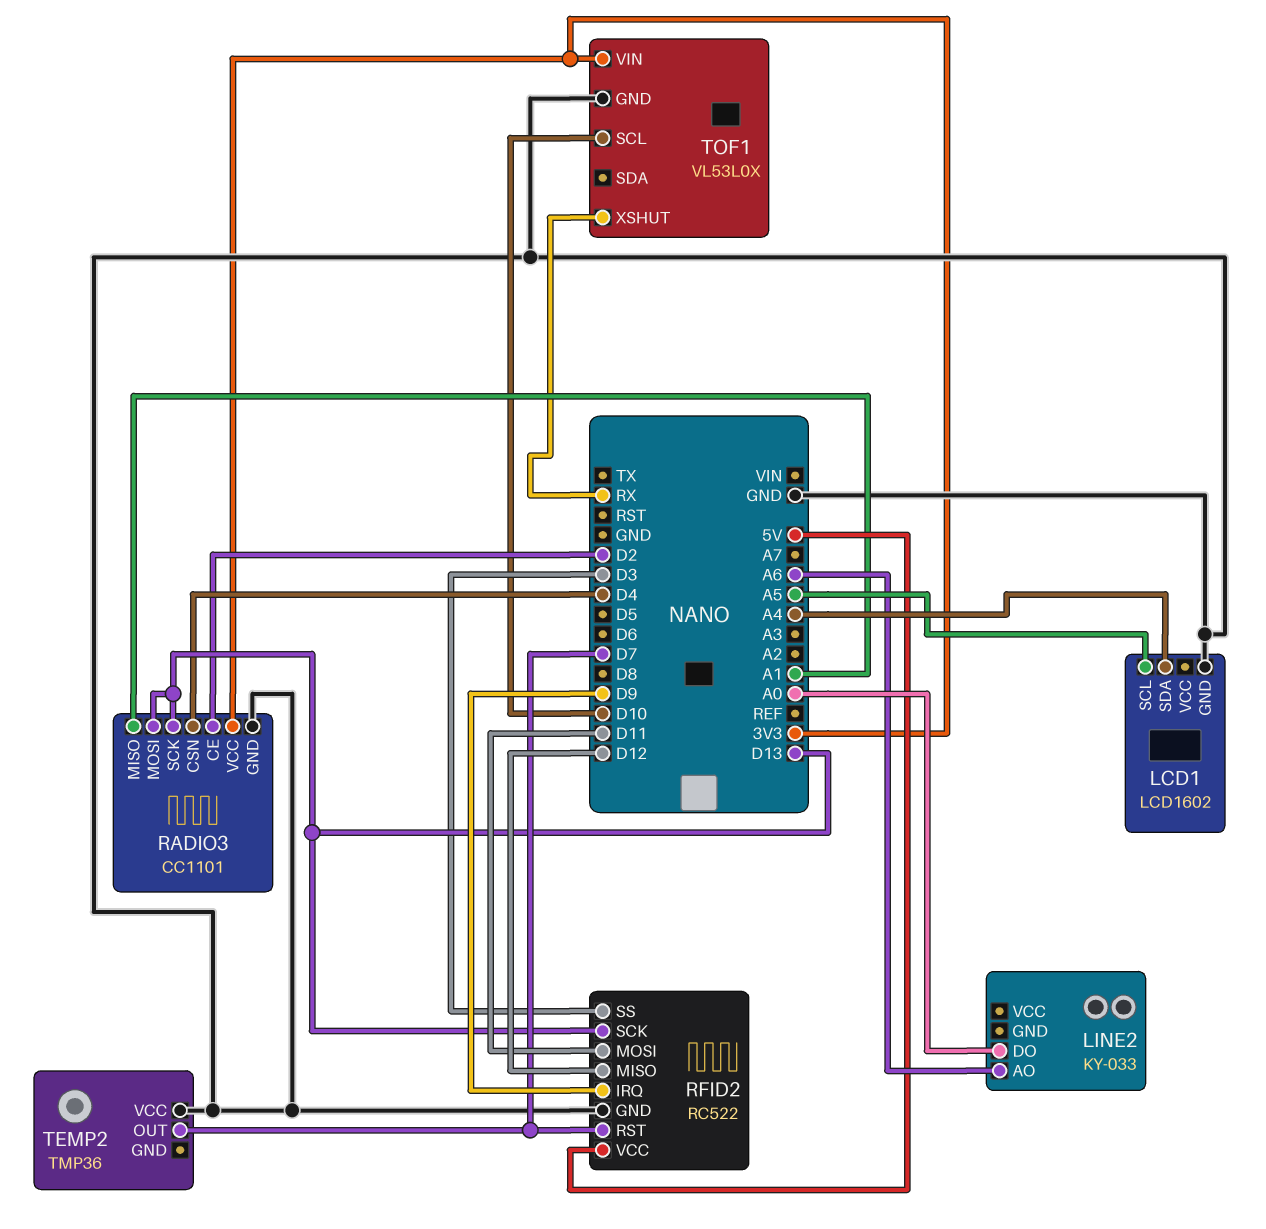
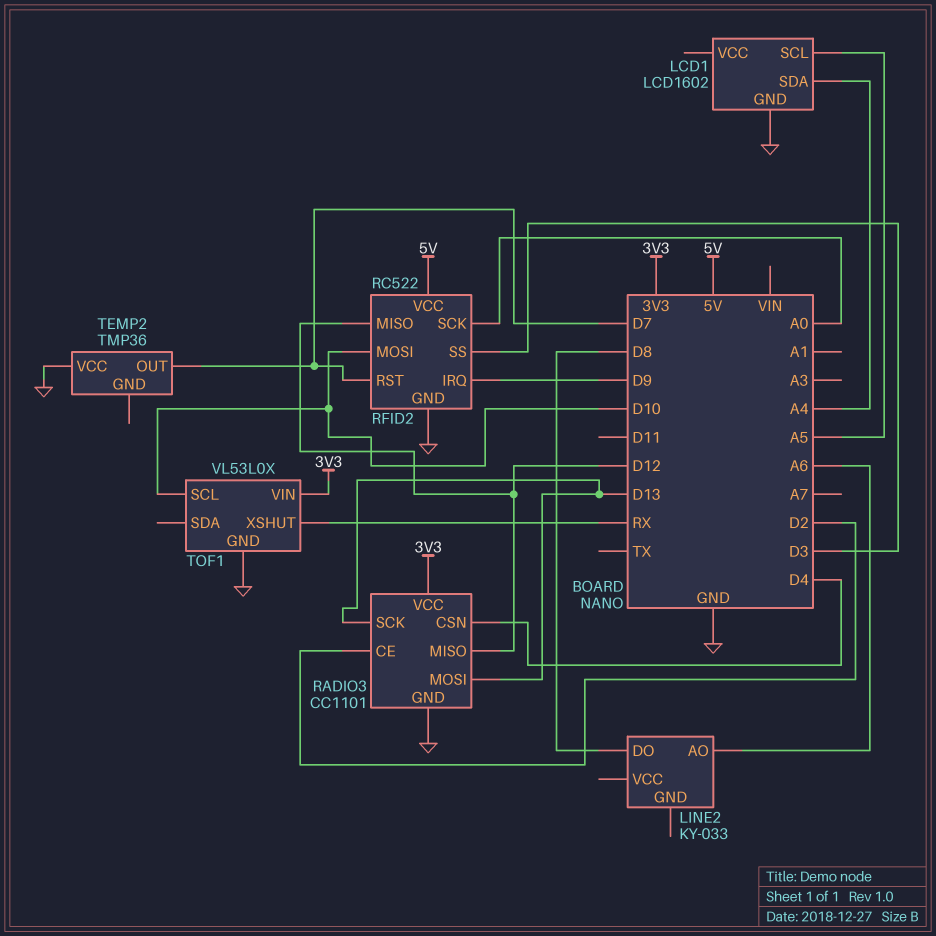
LINE2 pin DO: A0 -> D8
RADIO3 pin MISO: A1 -> D12
RFID2 pin MOSI: D11 -> D10
RFID2 pin SCK: D13 -> A0

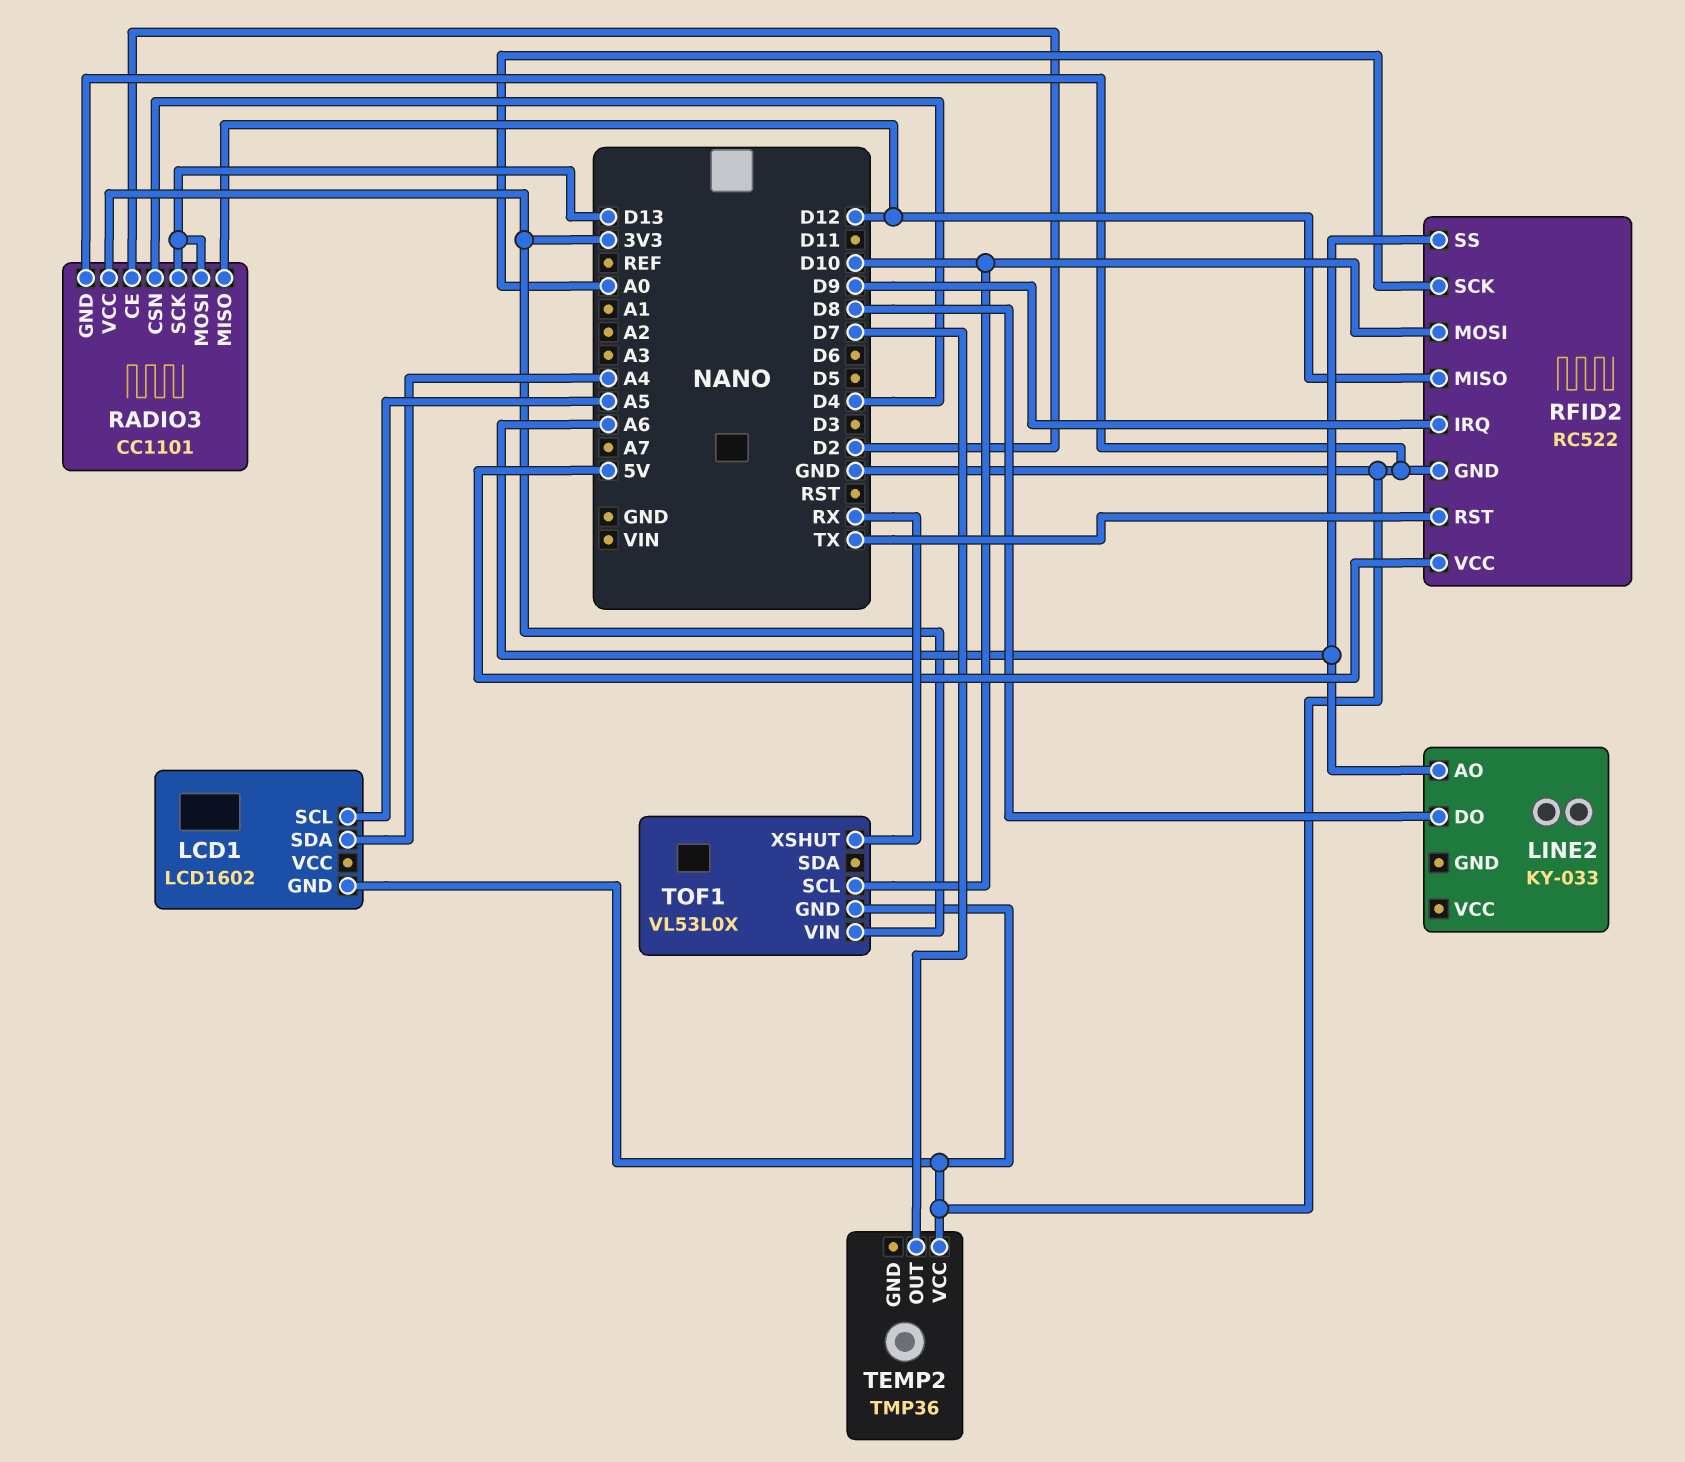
RFID2 pin RST: D7 -> TX
RFID2 pin SS: D3 -> A6

